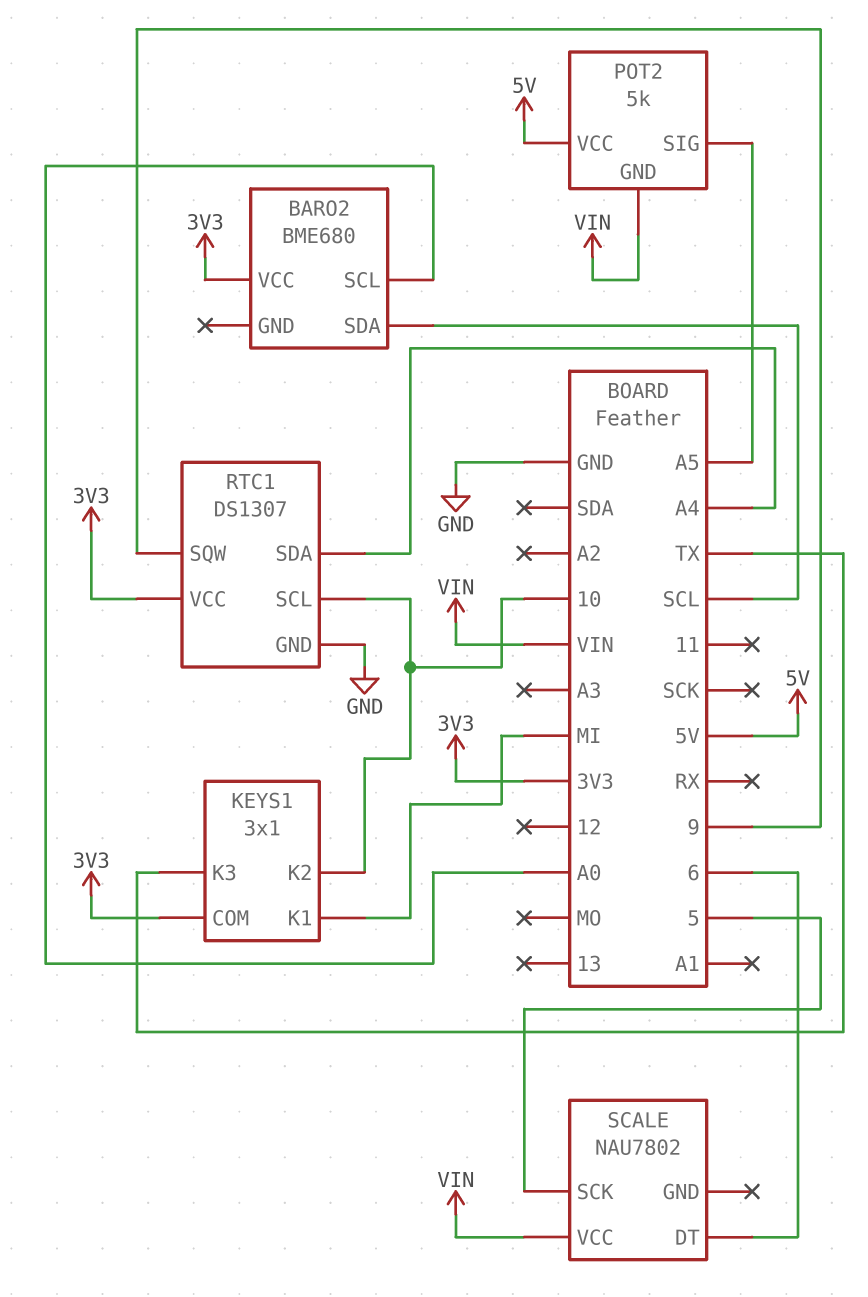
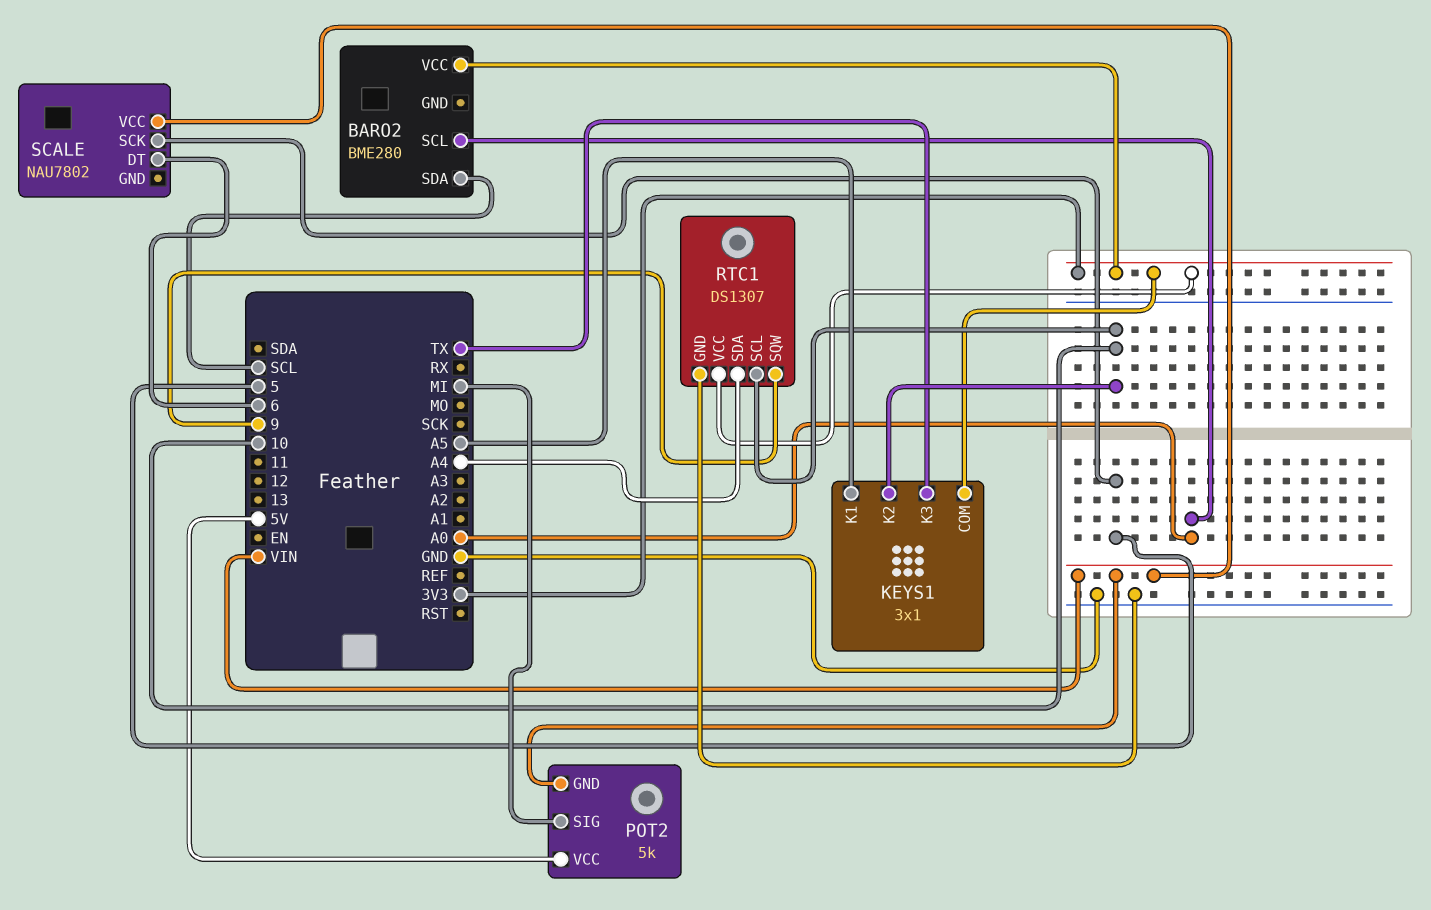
BARO2: BME680 -> BME280
KEYS1 pin K1: MI -> A5
POT2 pin SIG: A5 -> MI

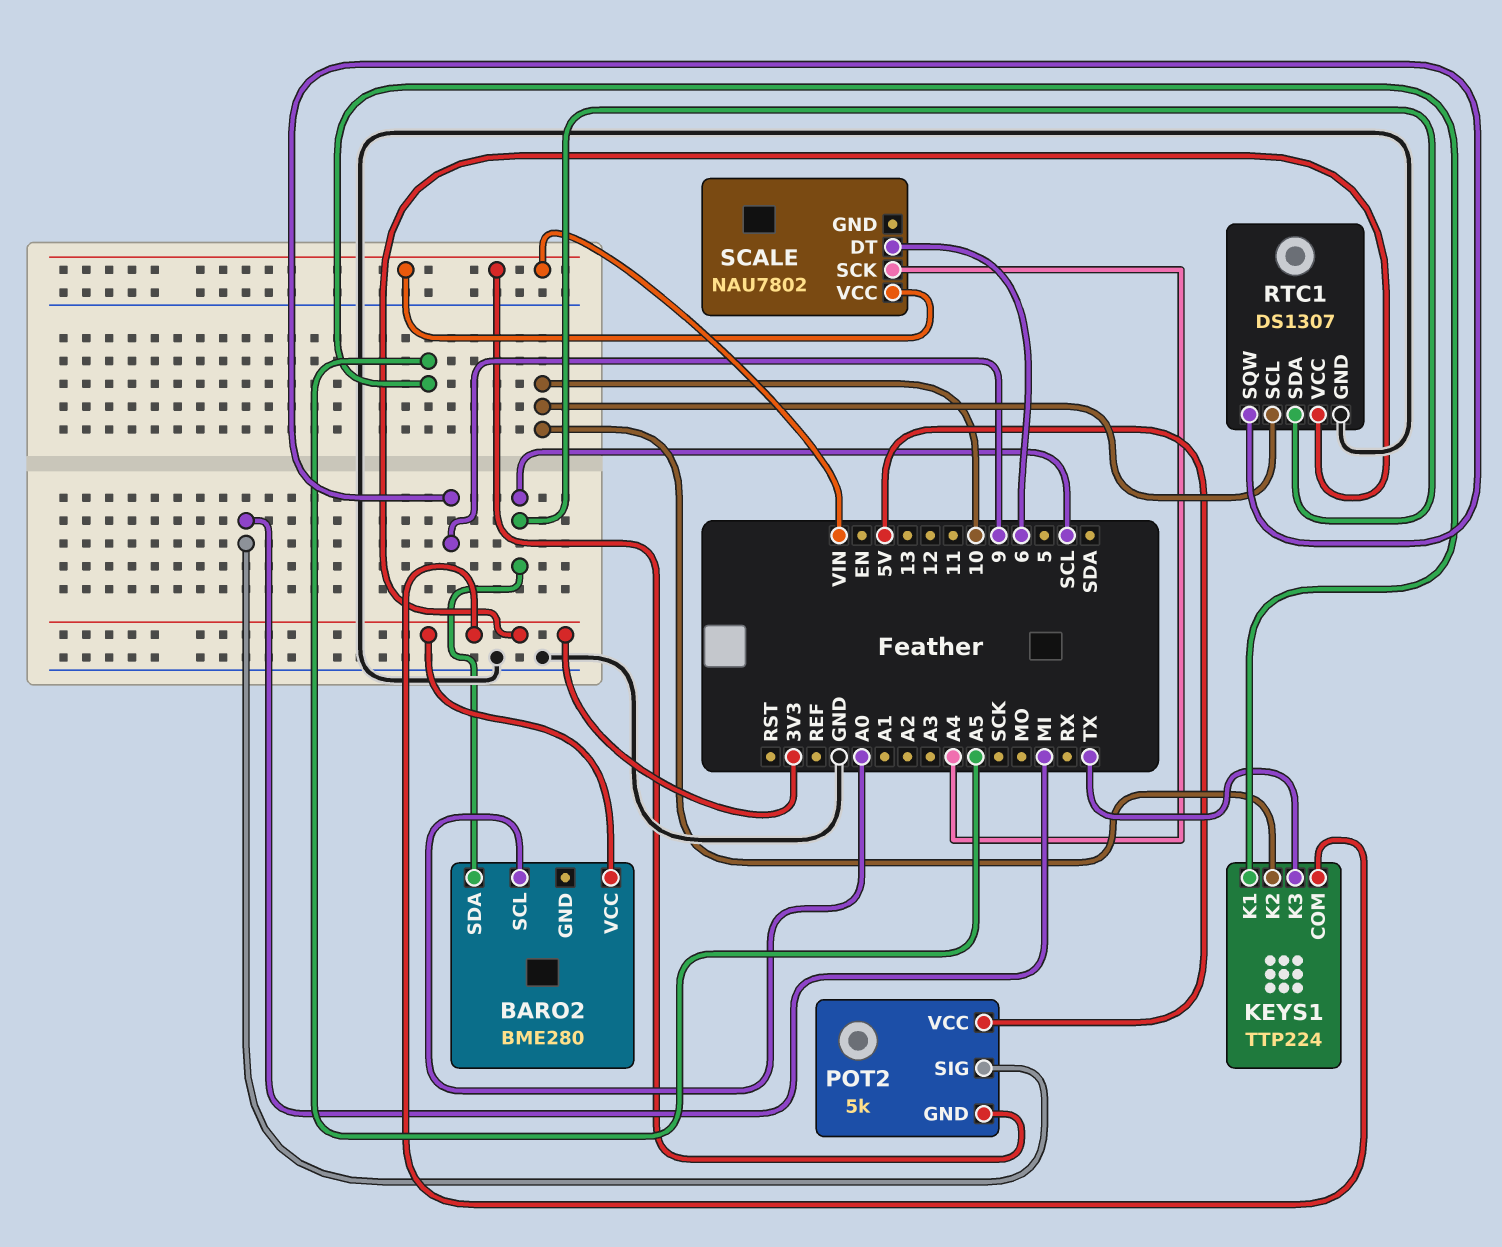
KEYS1: 3x1 -> TTP224
RTC1 pin SDA: A4 -> SCL
SCALE pin SCK: 5 -> A4

